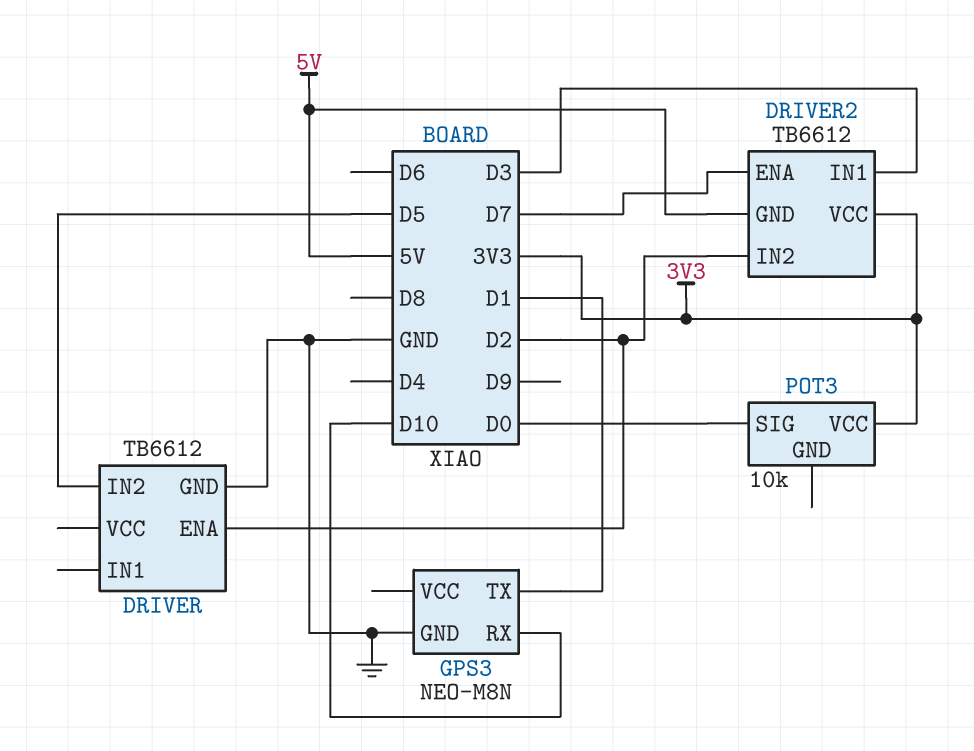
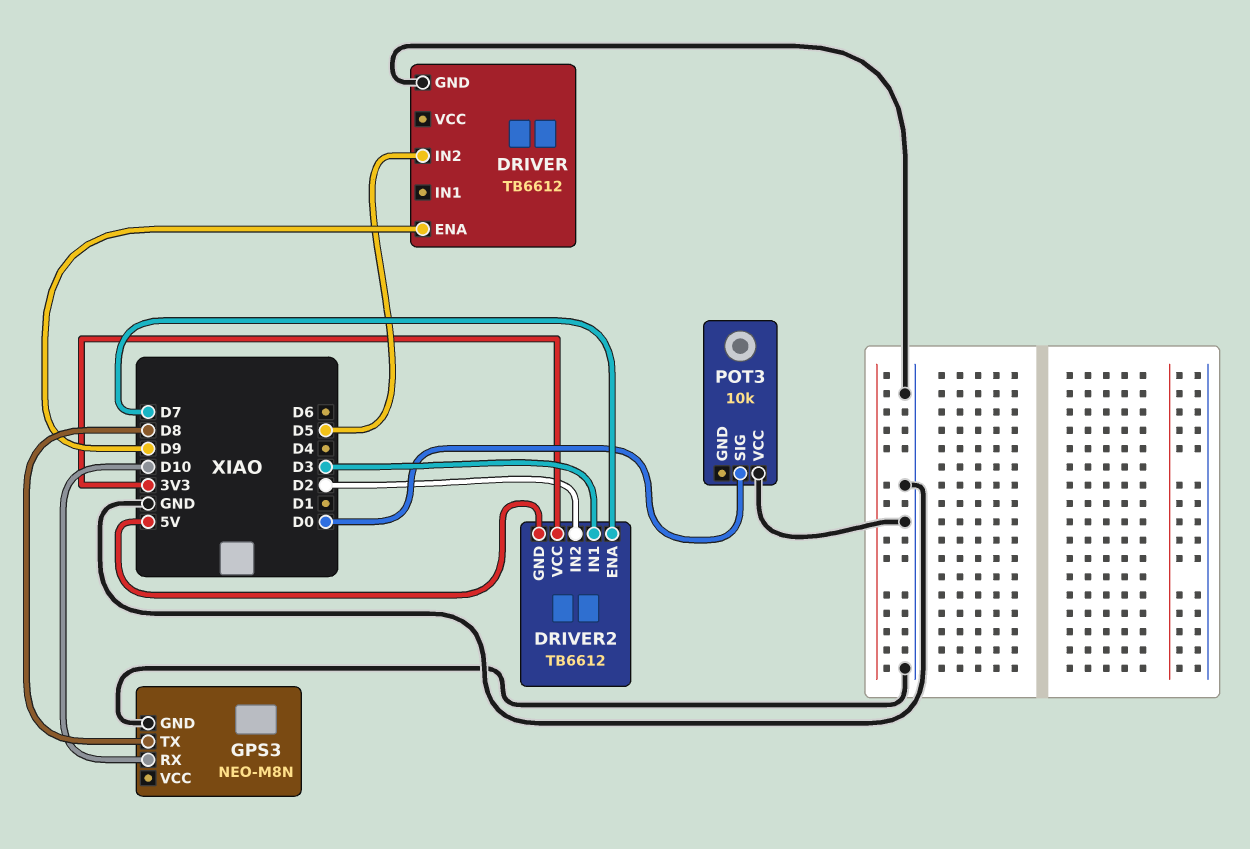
DRIVER pin ENA: D2 -> D9
GPS3 pin TX: D1 -> D8
POT3 pin VCC: 3V3 -> GND

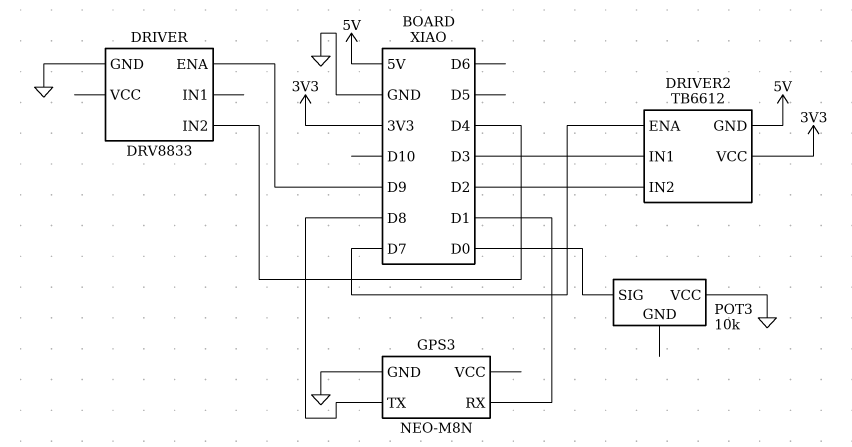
DRIVER: TB6612 -> DRV8833
DRIVER pin IN2: D5 -> D4
GPS3 pin RX: D10 -> D1

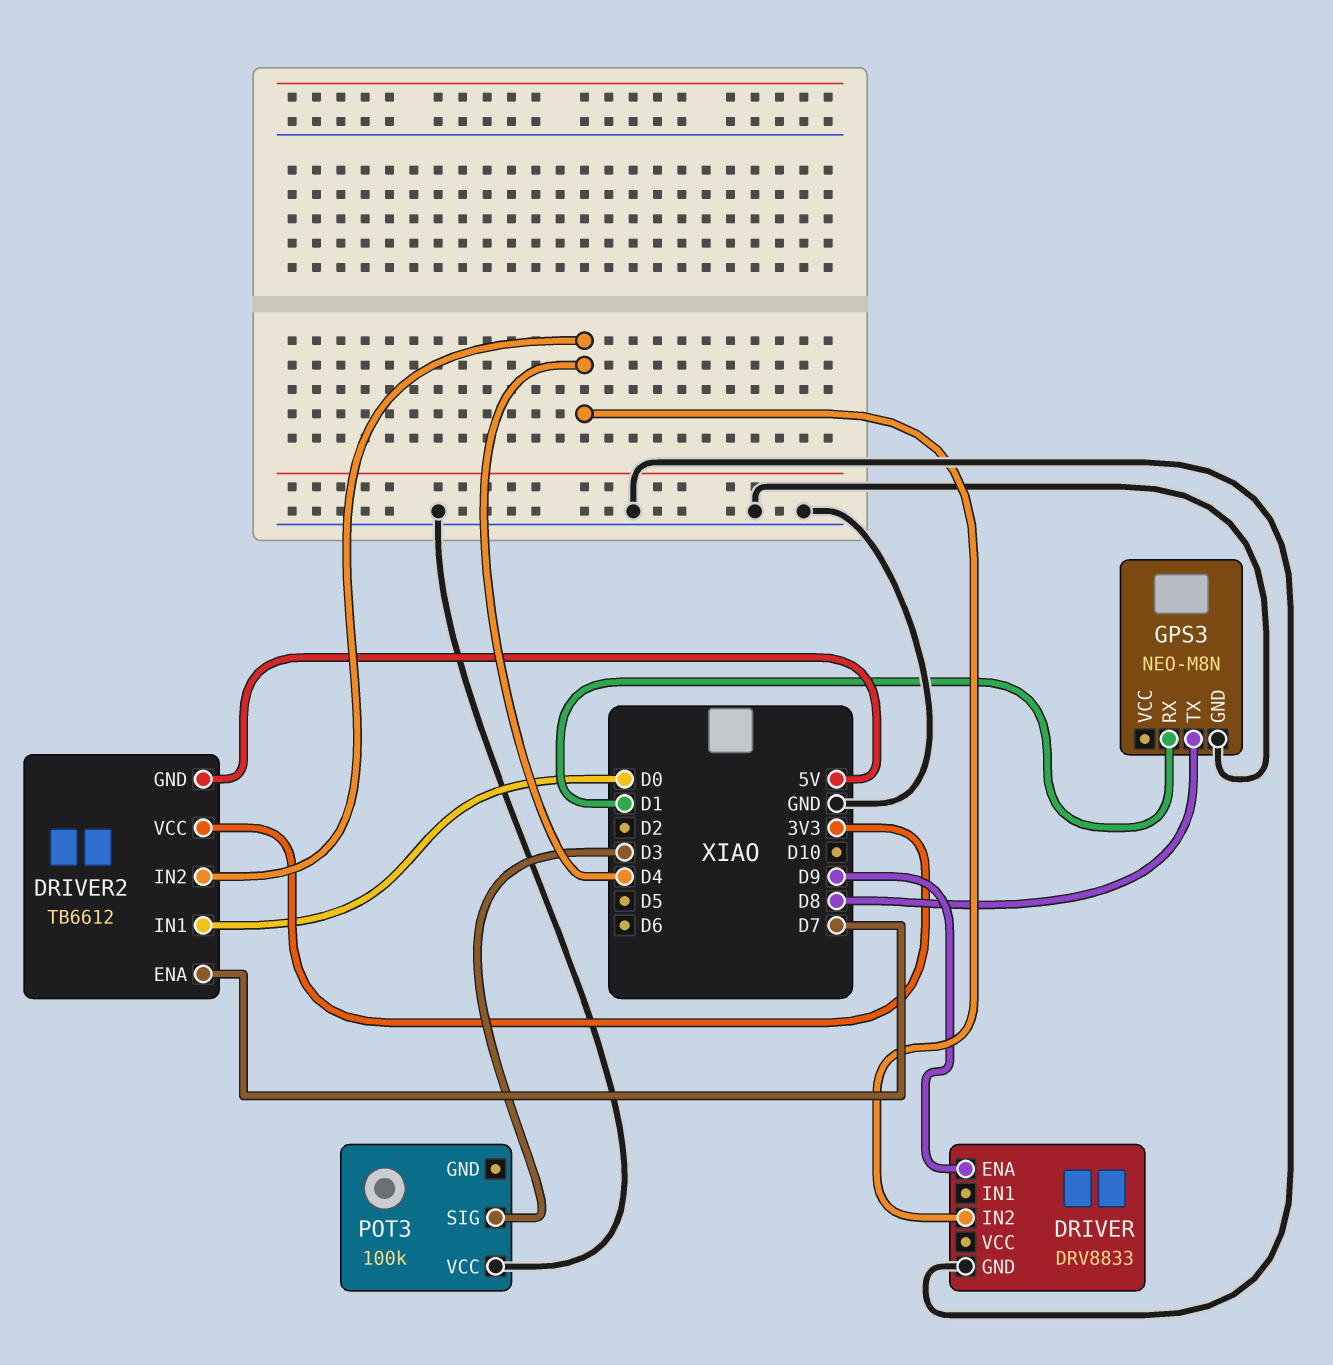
DRIVER2 pin IN1: D3 -> D0
DRIVER2 pin IN2: D2 -> D4
POT3: 10k -> 100k
POT3 pin SIG: D0 -> D3

